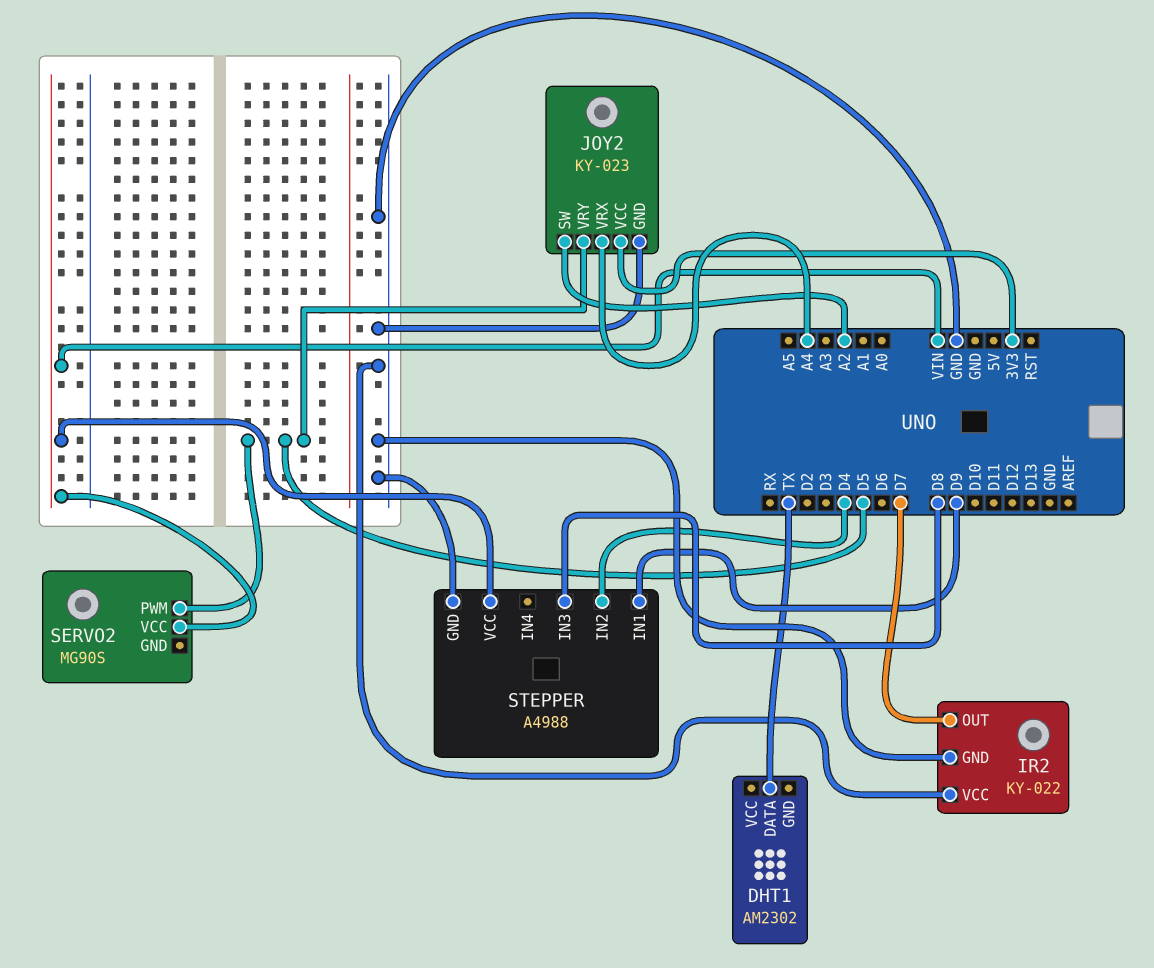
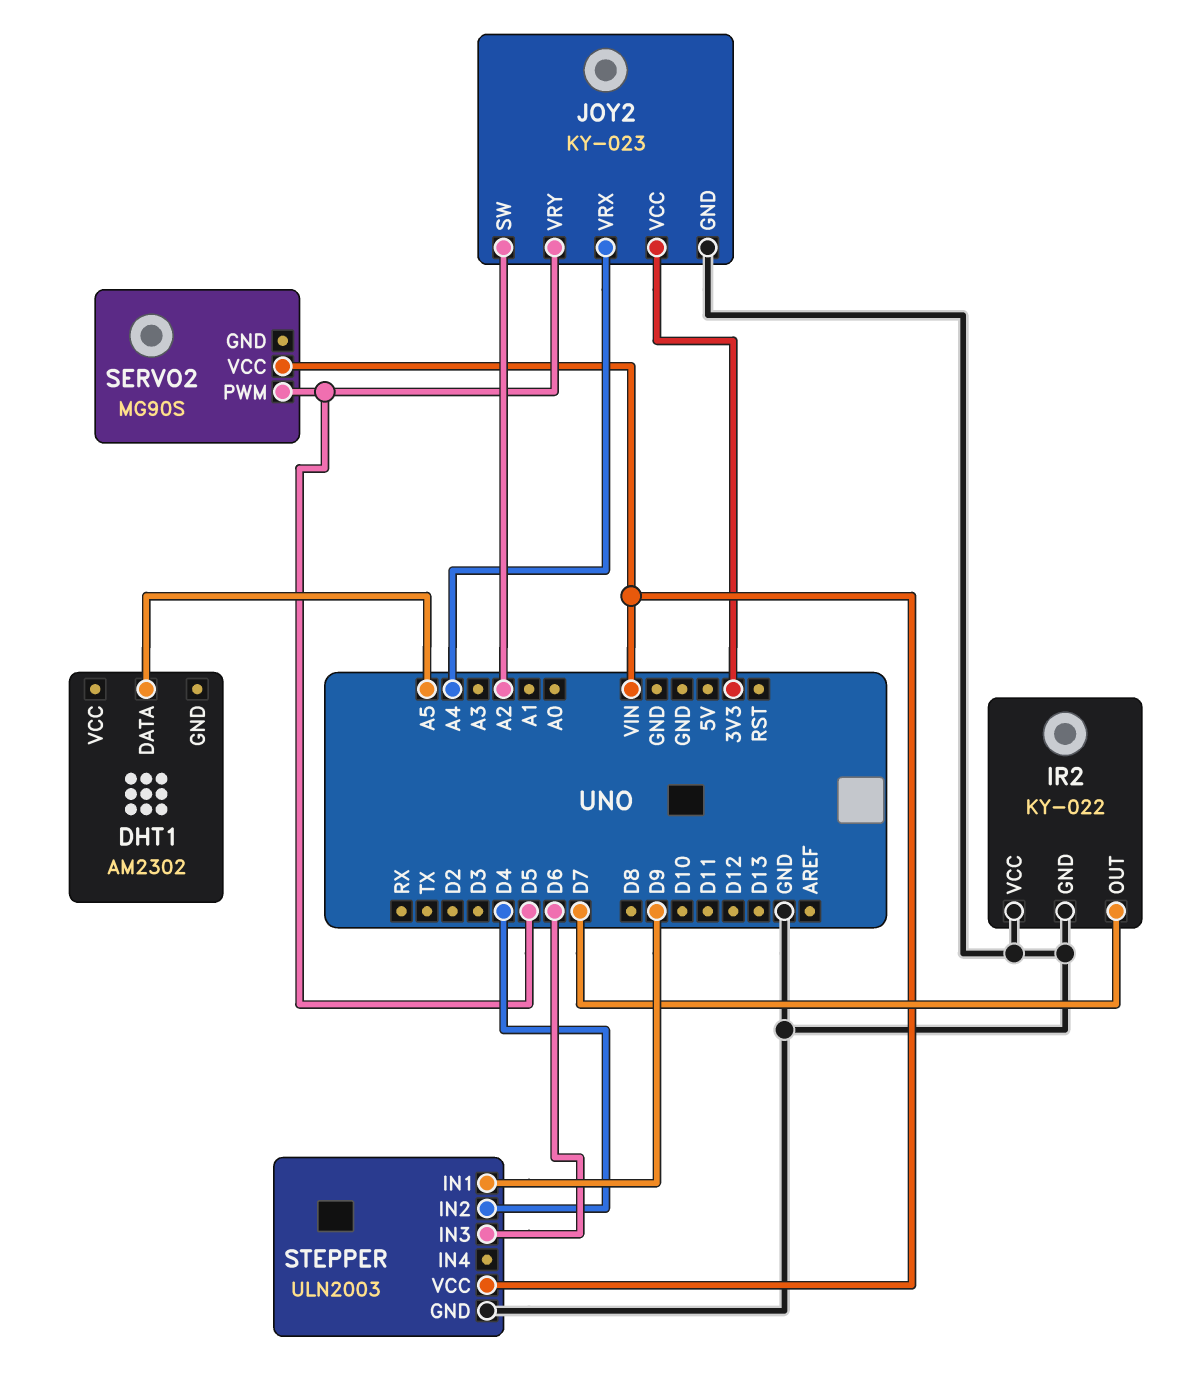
DHT1 pin DATA: TX -> A5
STEPPER: A4988 -> ULN2003
STEPPER pin IN3: D8 -> D6

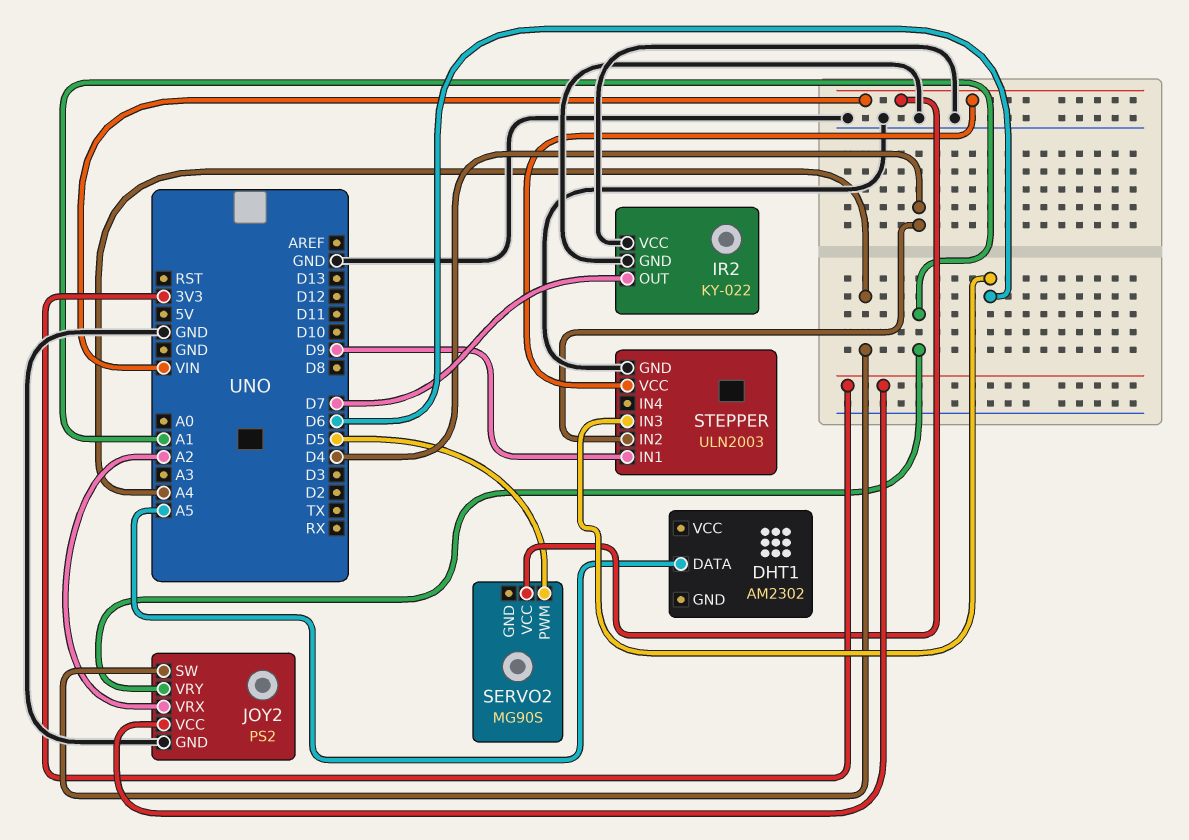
JOY2: KY-023 -> PS2
JOY2 pin SW: A2 -> A4
JOY2 pin VRX: A4 -> A2
JOY2 pin VRY: D5 -> A1

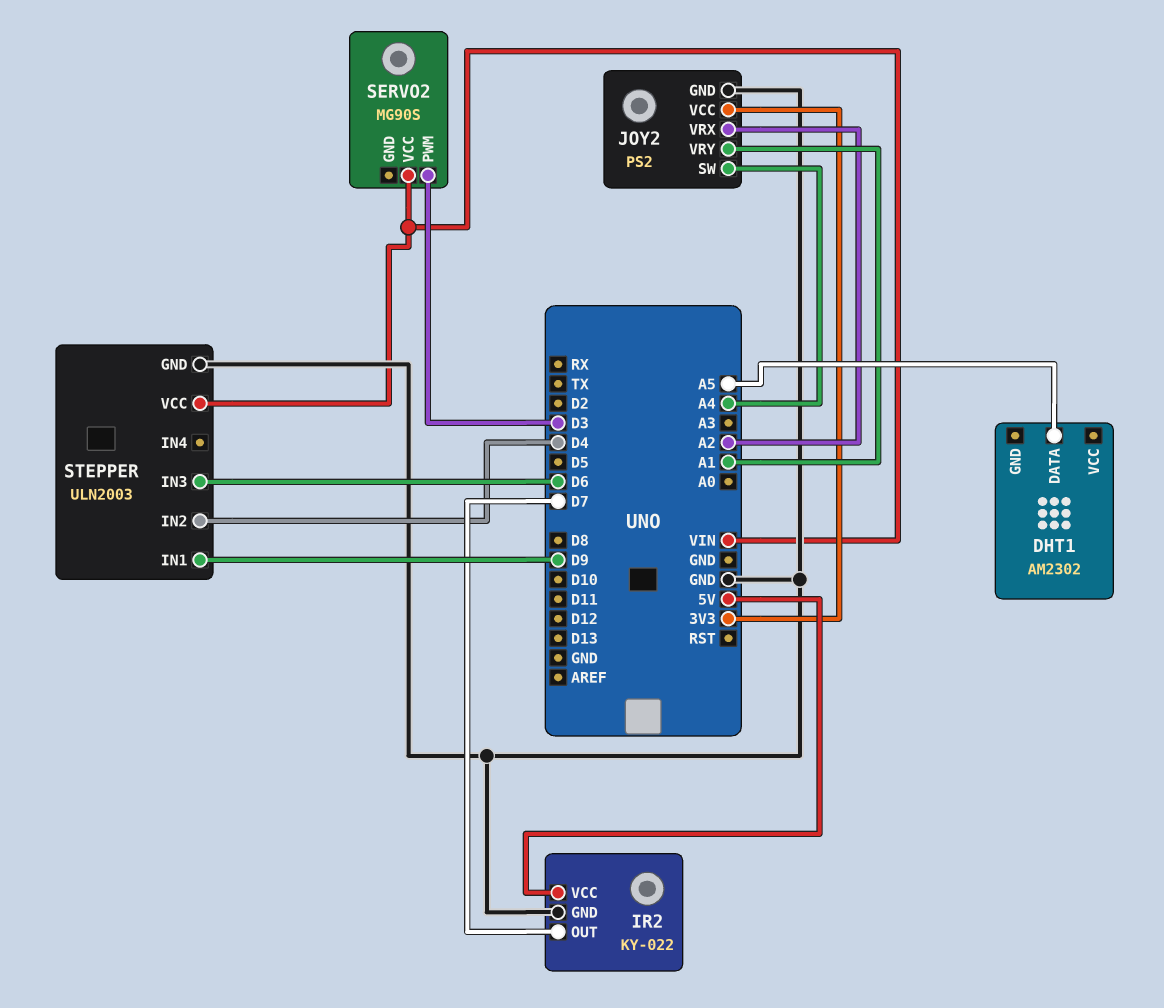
IR2 pin VCC: GND -> 5V
SERVO2 pin PWM: D5 -> D3

